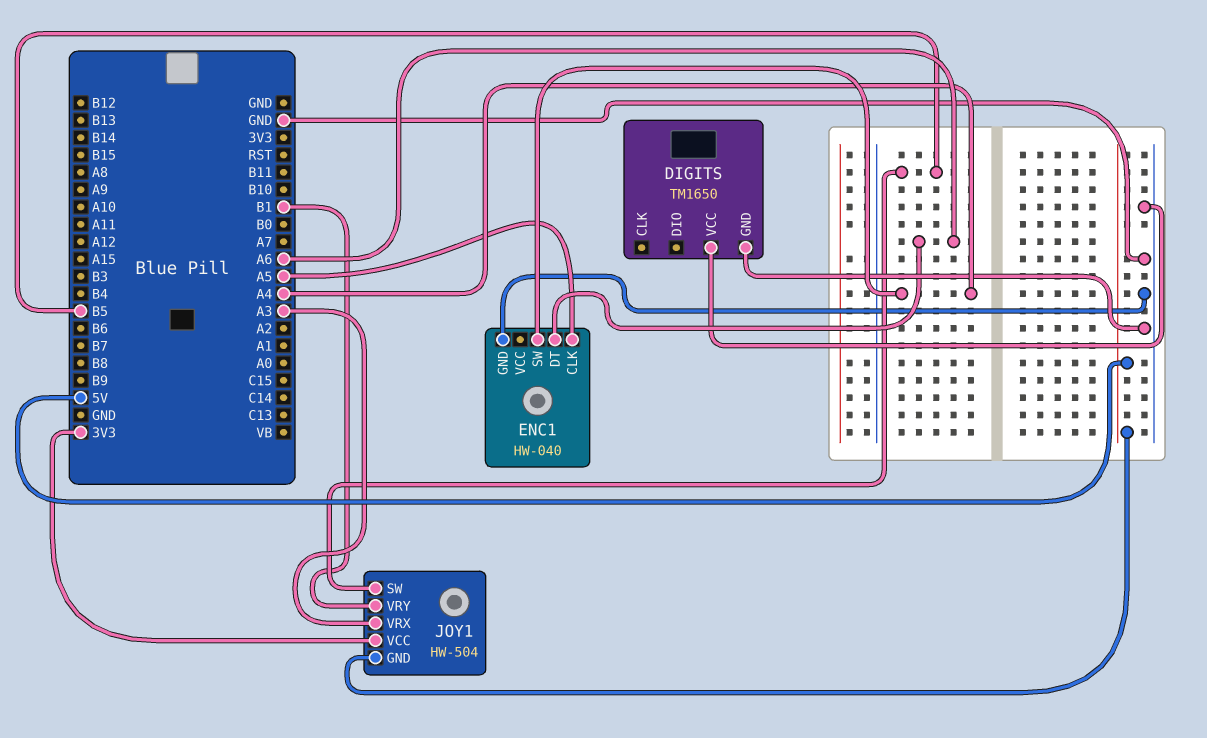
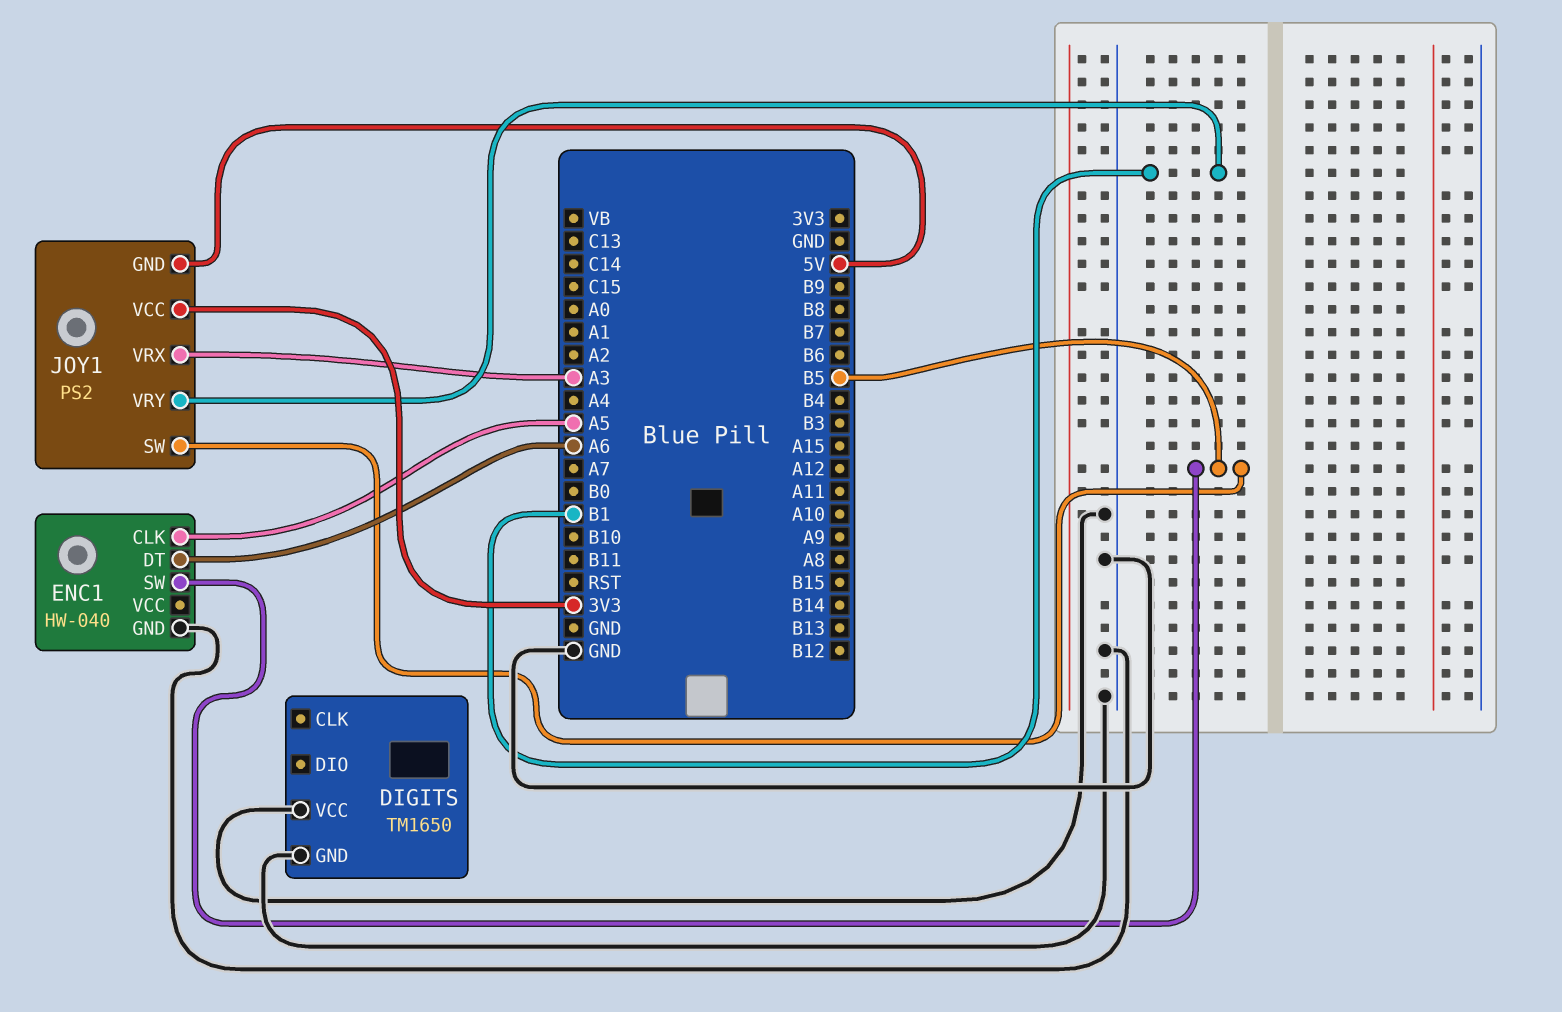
ENC1 pin SW: A4 -> B5
JOY1: HW-504 -> PS2

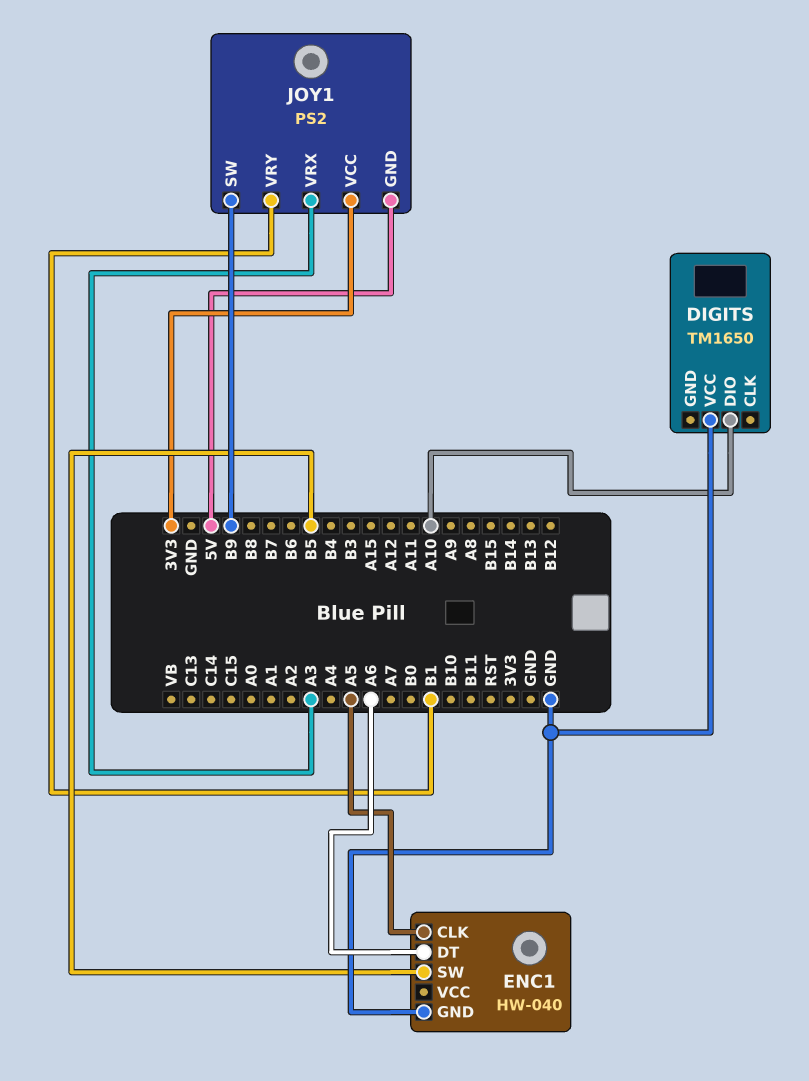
DIGITS pin DIO: none -> A10
DIGITS pin GND: GND -> none
JOY1 pin SW: B5 -> B9

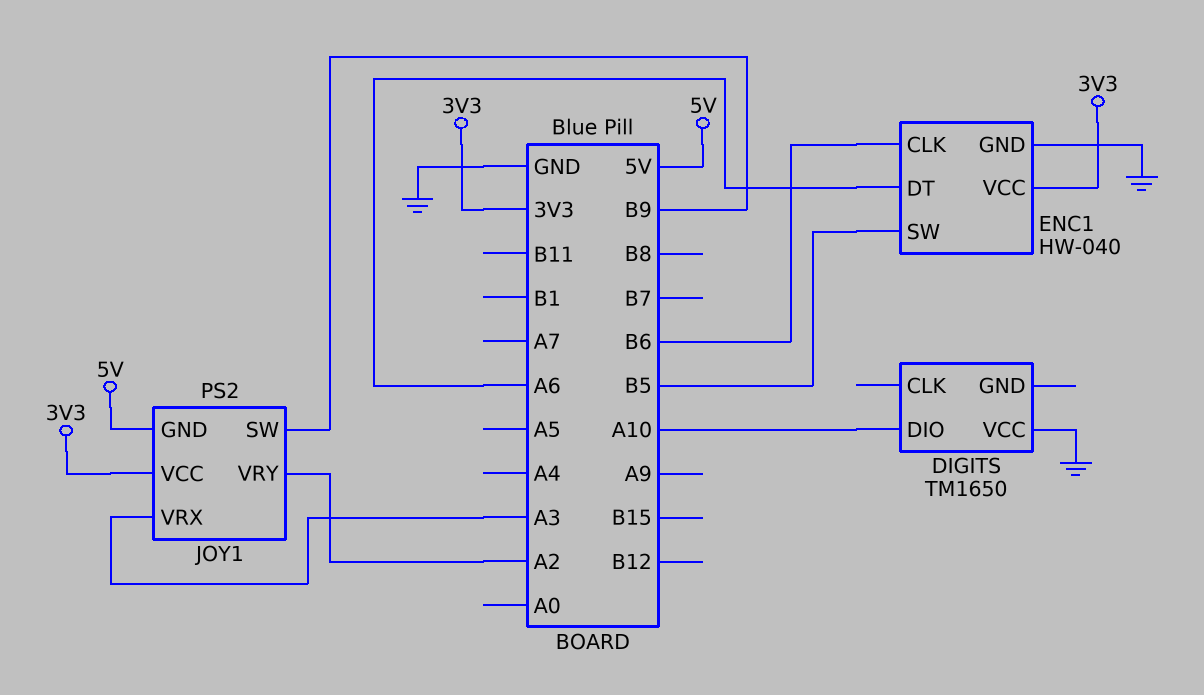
ENC1 pin CLK: A5 -> B6
ENC1 pin VCC: none -> 3V3
JOY1 pin VRY: B1 -> A2

